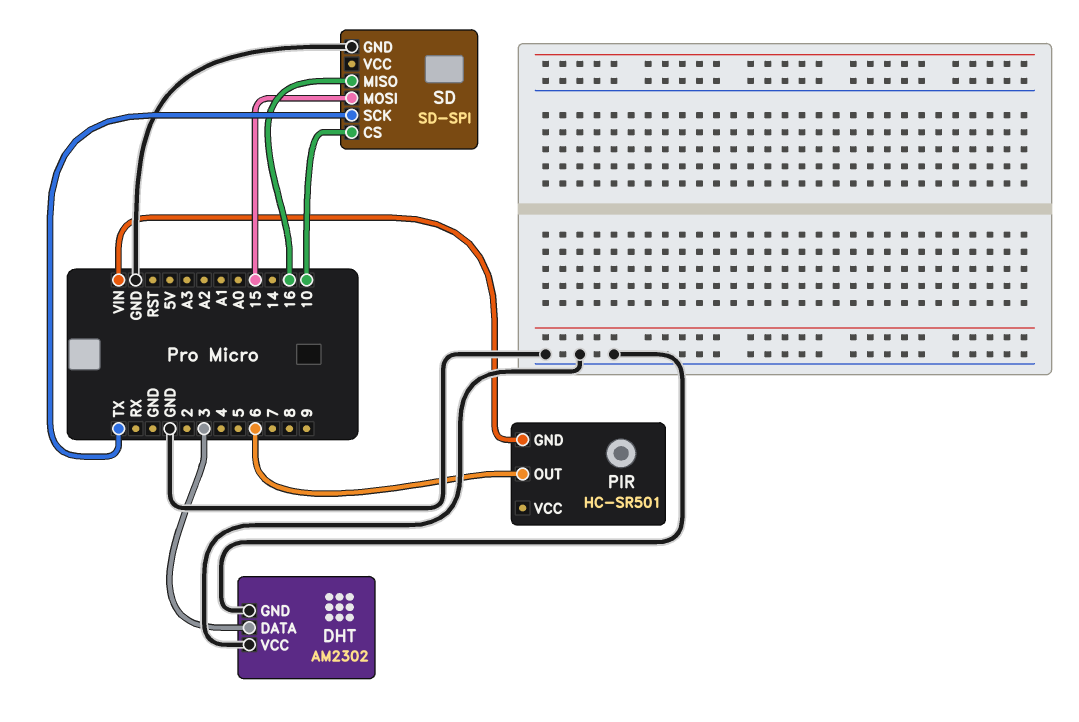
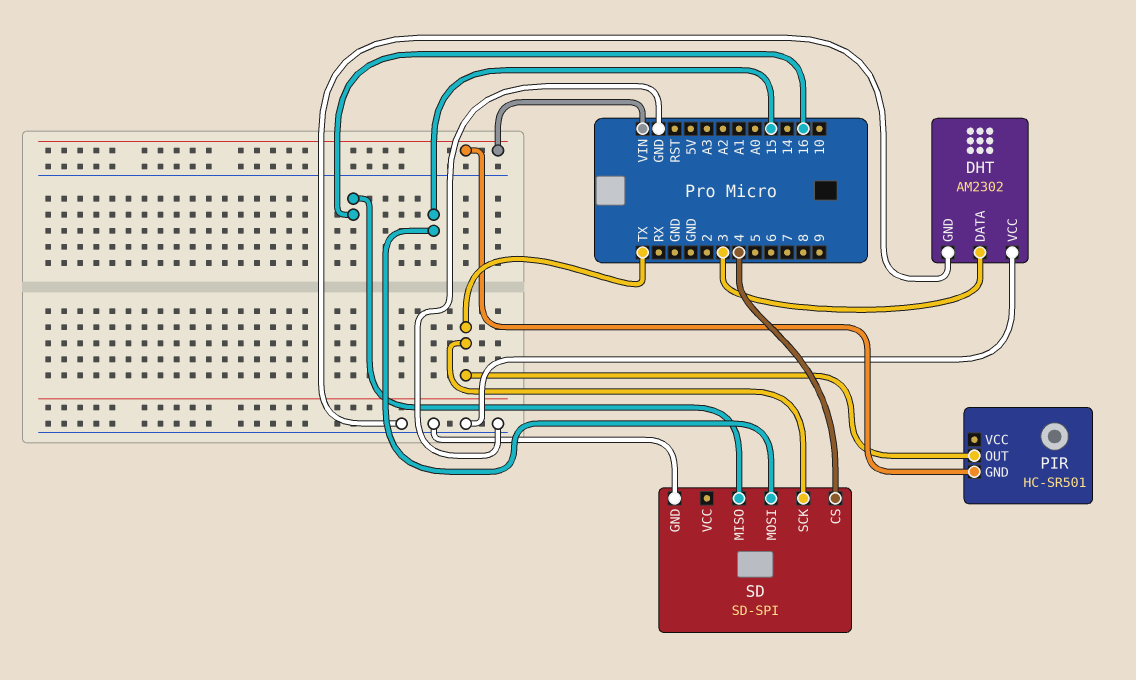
PIR pin OUT: 6 -> TX
SD pin CS: 10 -> 4

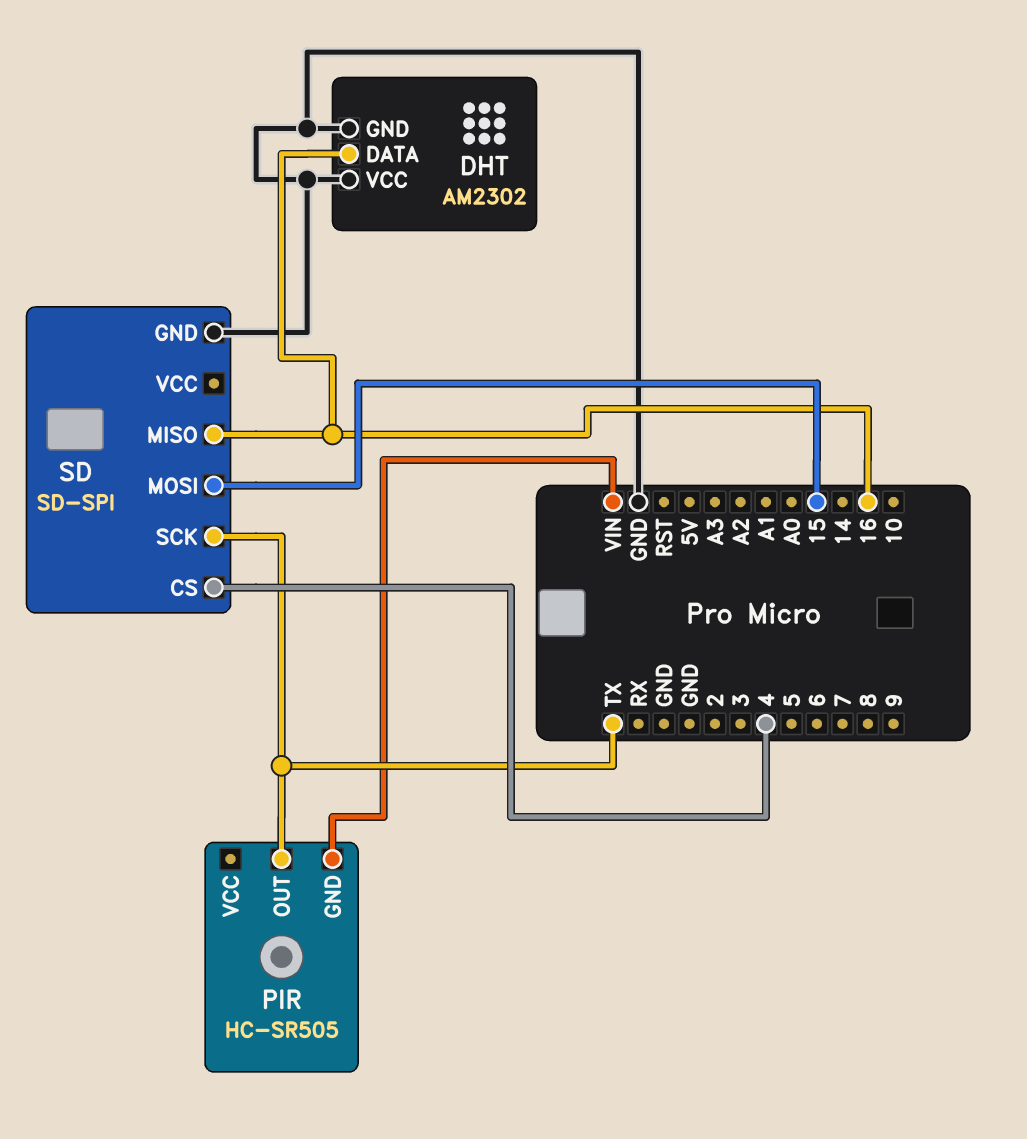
DHT pin DATA: 3 -> 16
PIR: HC-SR501 -> HC-SR505

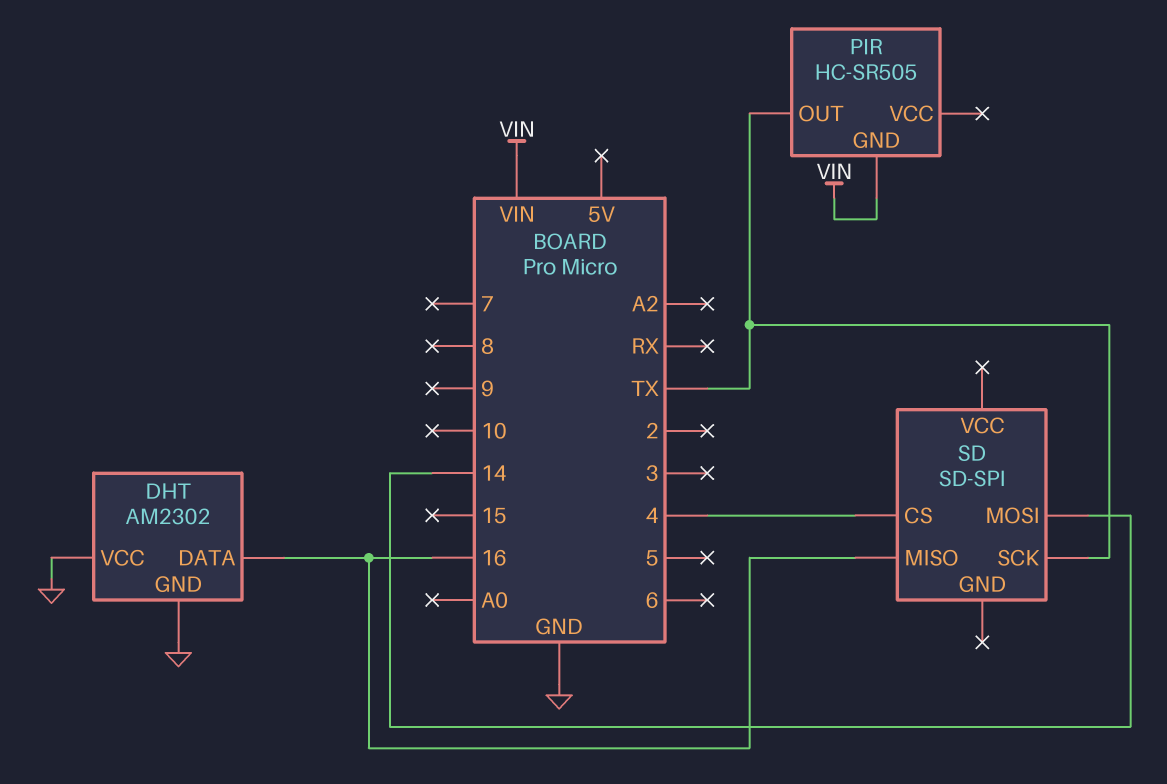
SD pin GND: GND -> none
SD pin MOSI: 15 -> 14

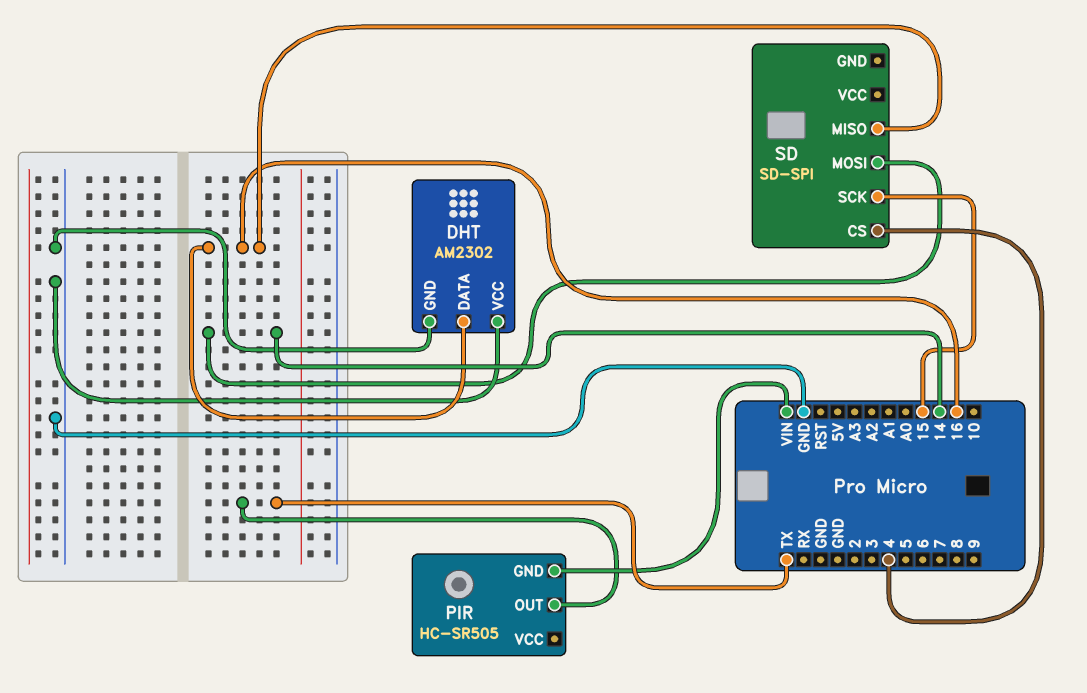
SD pin SCK: TX -> 15

